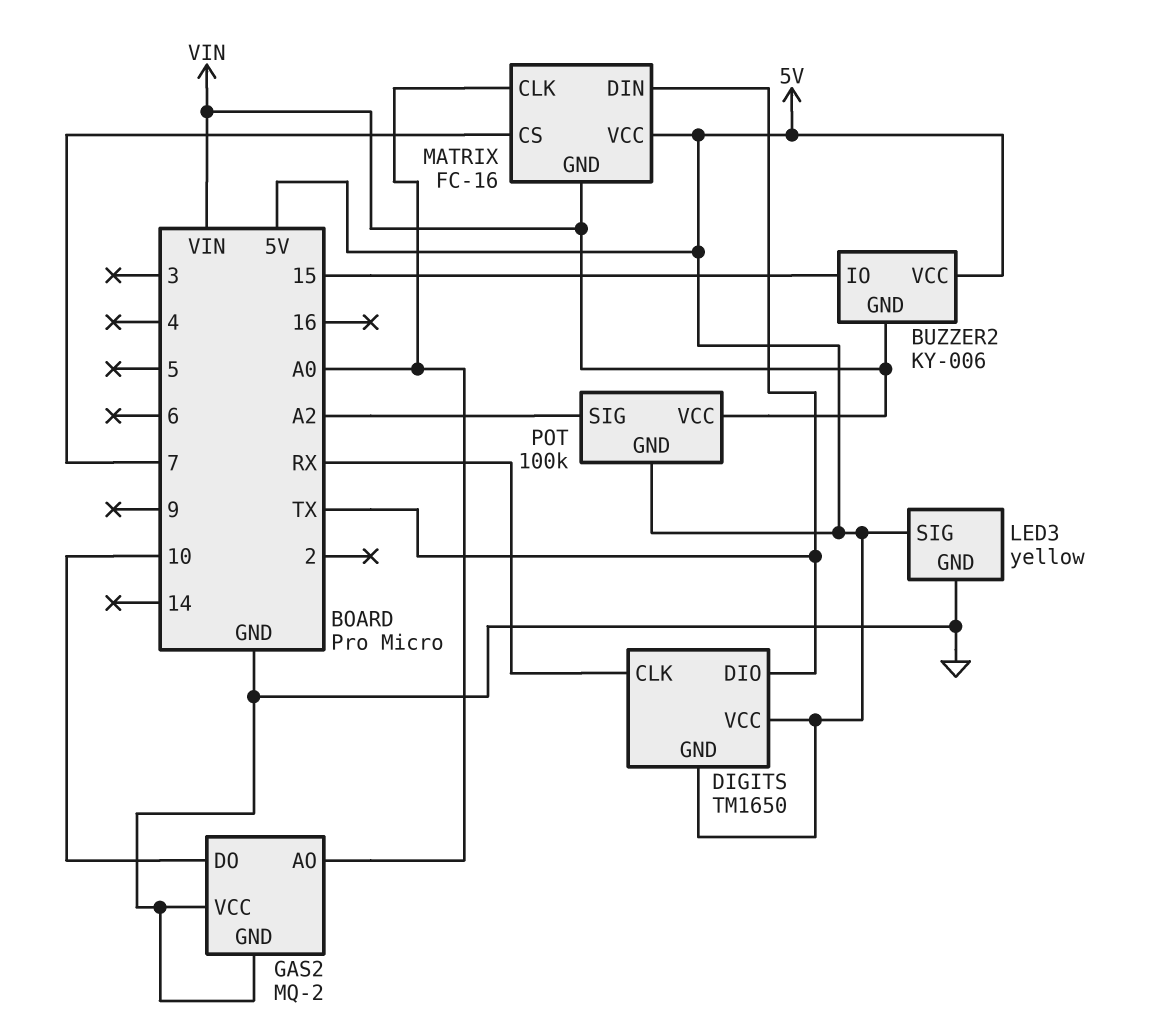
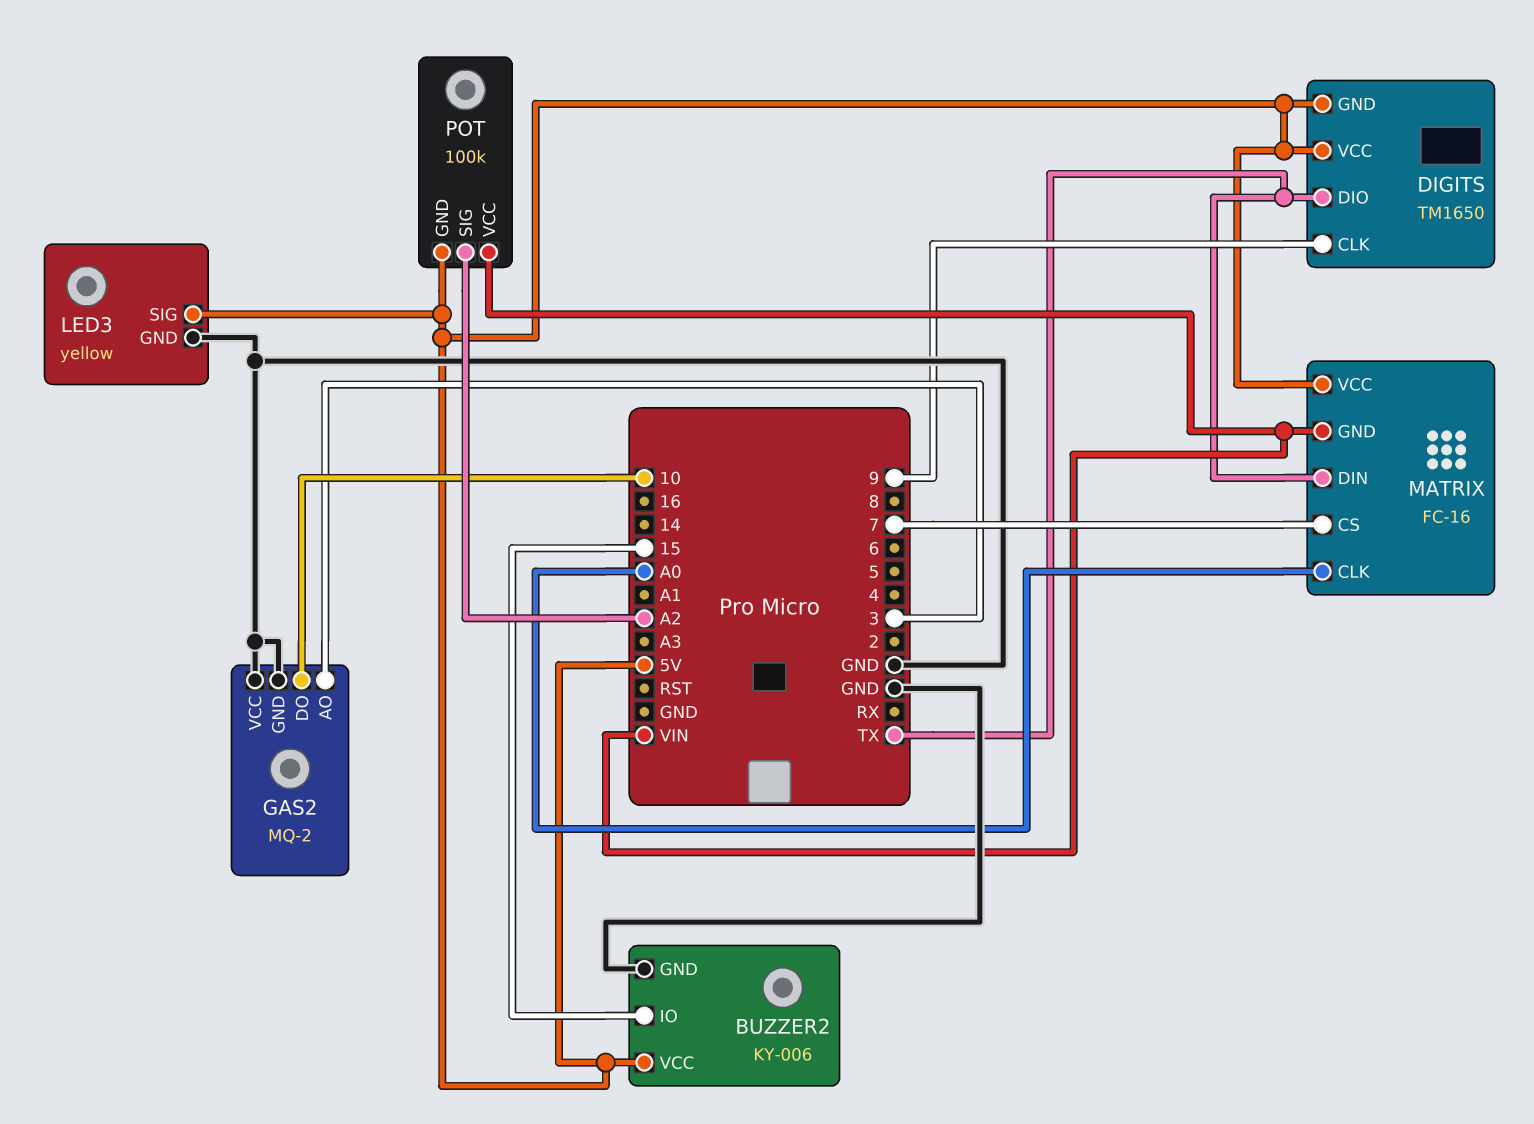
BUZZER2 pin GND: VIN -> GND
DIGITS pin CLK: RX -> 9
GAS2 pin AO: A0 -> 3

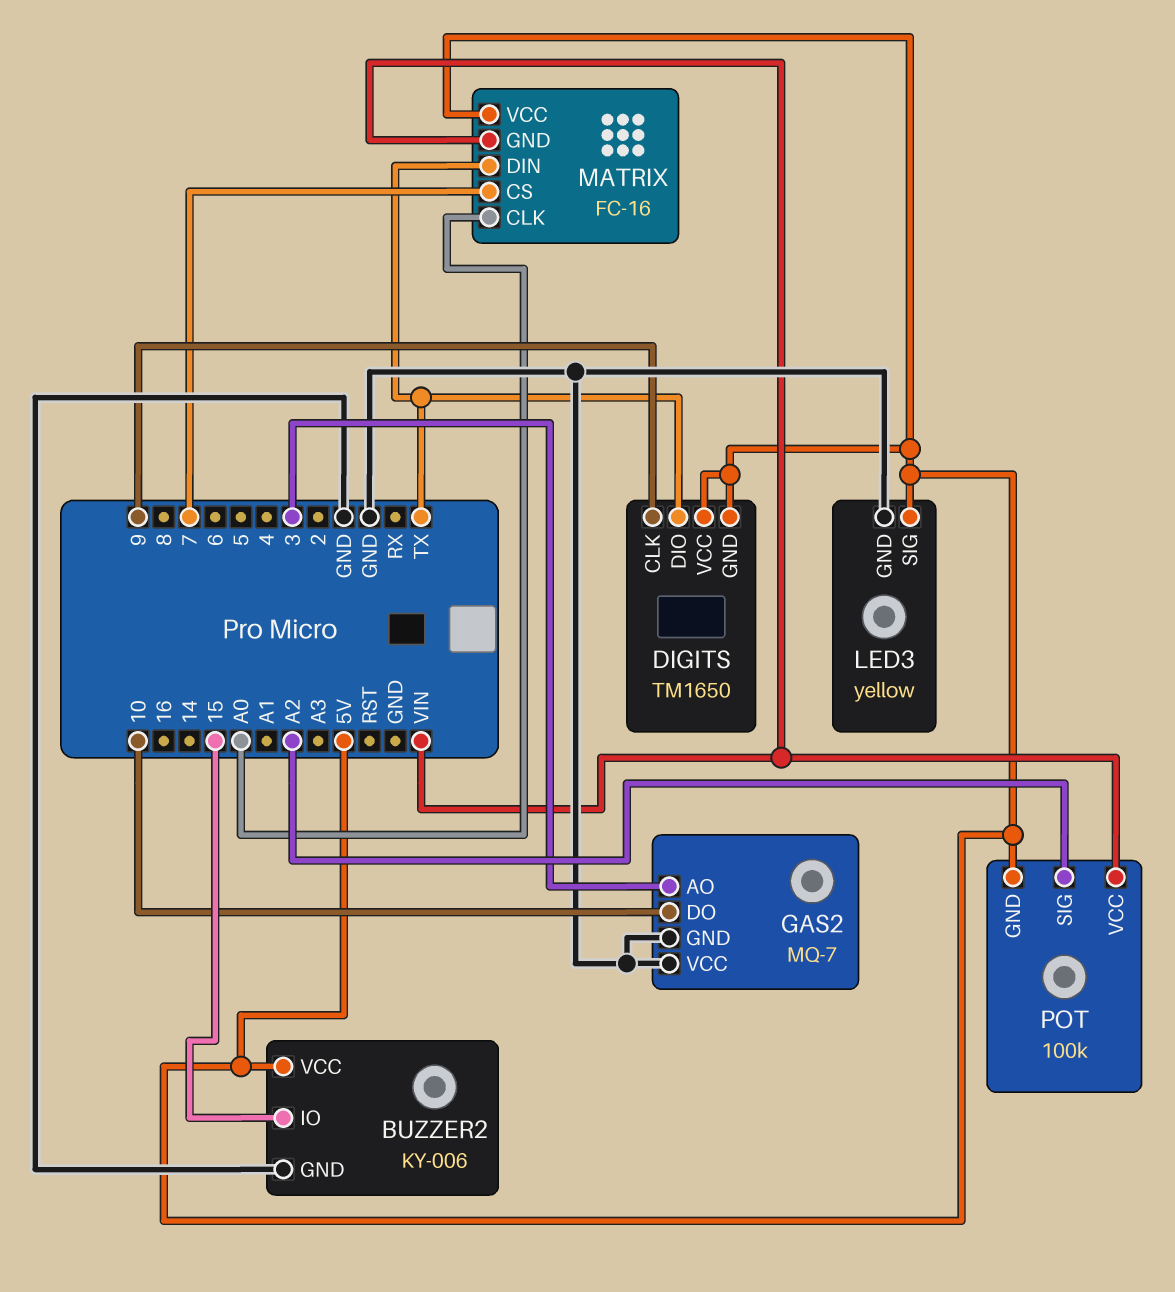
GAS2: MQ-2 -> MQ-7

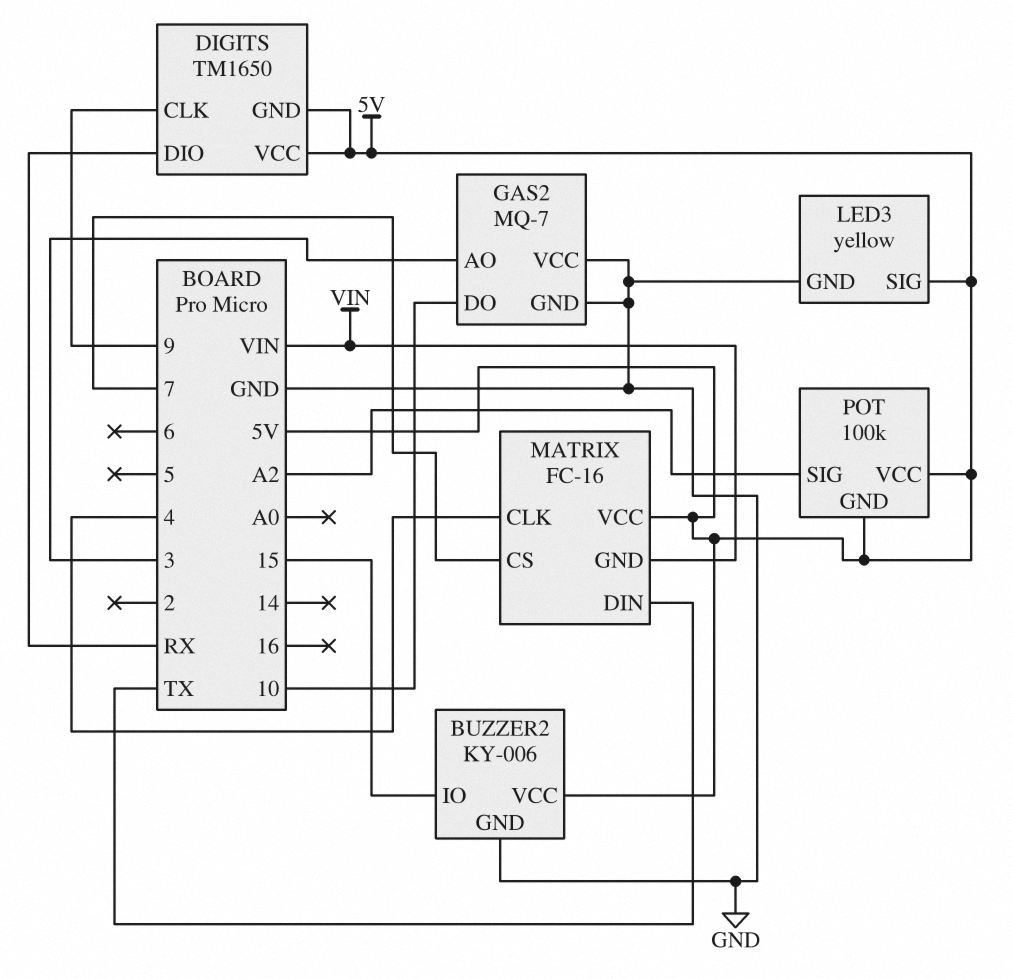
DIGITS pin DIO: TX -> RX
MATRIX pin CLK: A0 -> 4
POT pin VCC: VIN -> 5V

